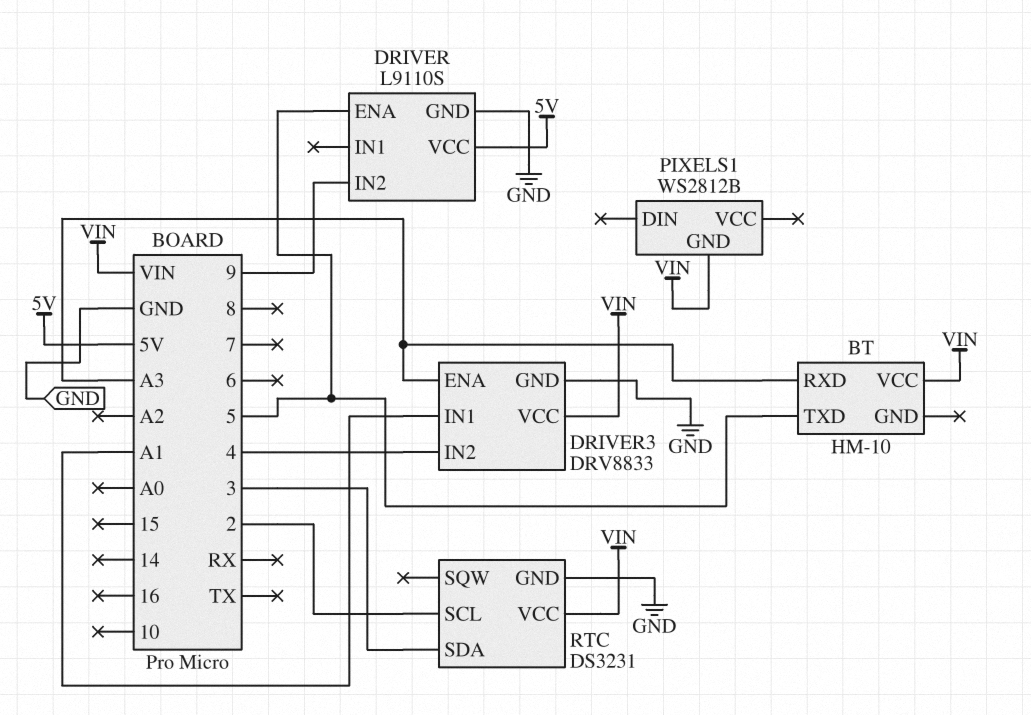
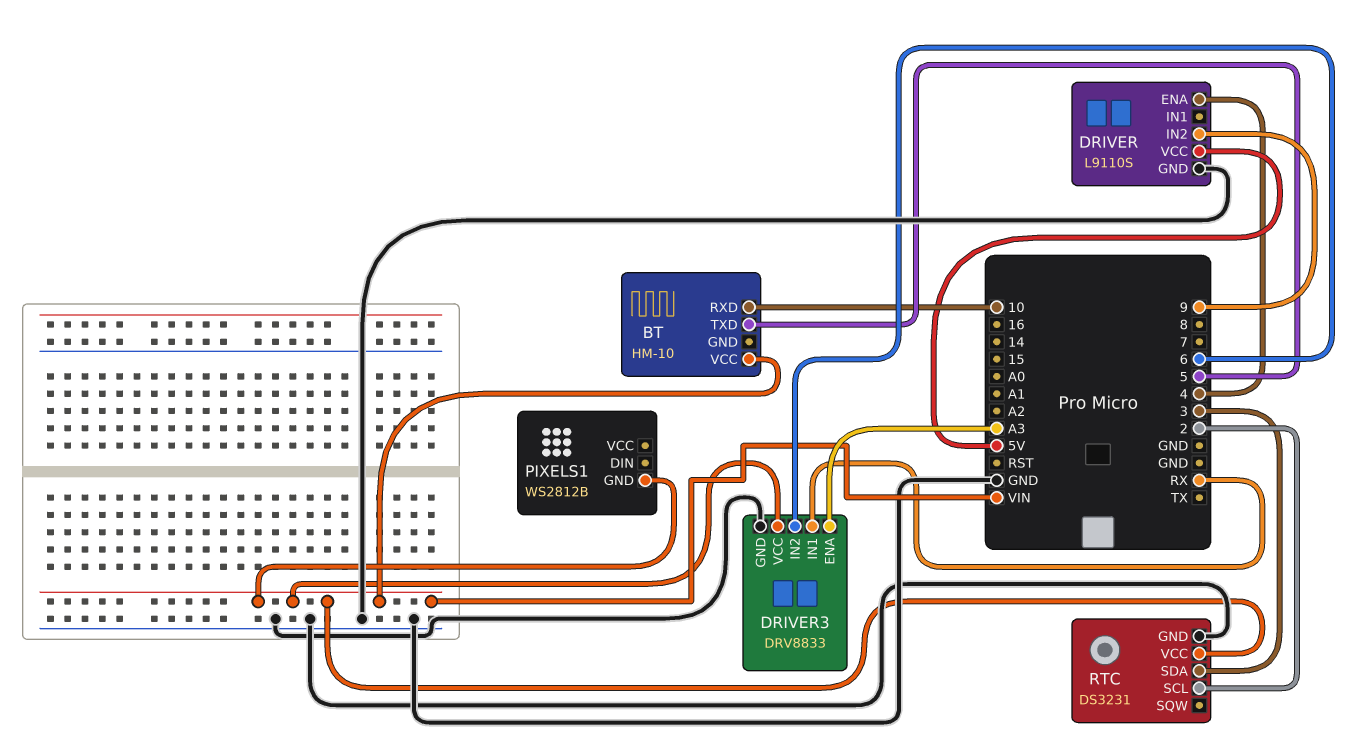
BT pin RXD: A3 -> 10
DRIVER pin ENA: 5 -> 4
DRIVER3 pin IN1: A1 -> RX
DRIVER3 pin IN2: 4 -> 6

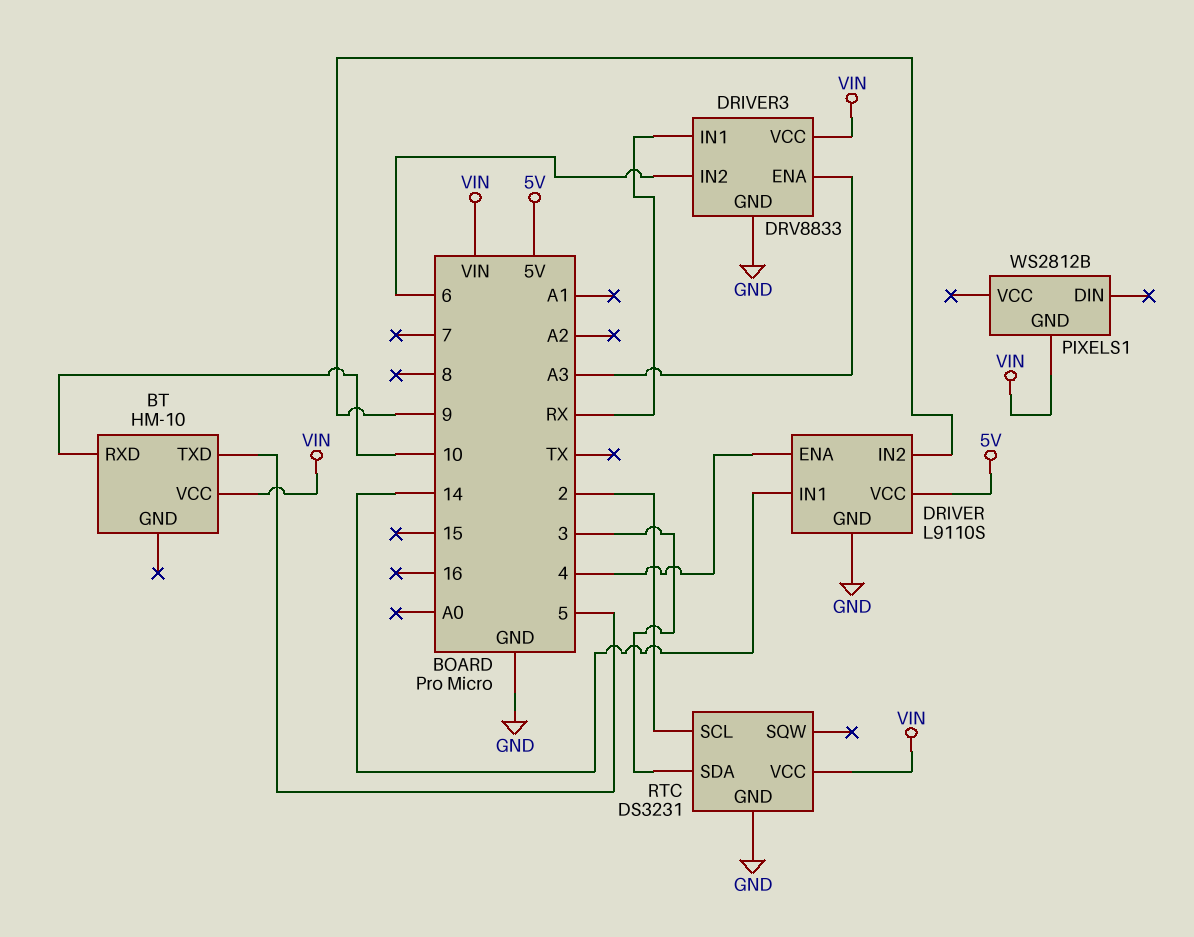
DRIVER pin IN1: none -> 14

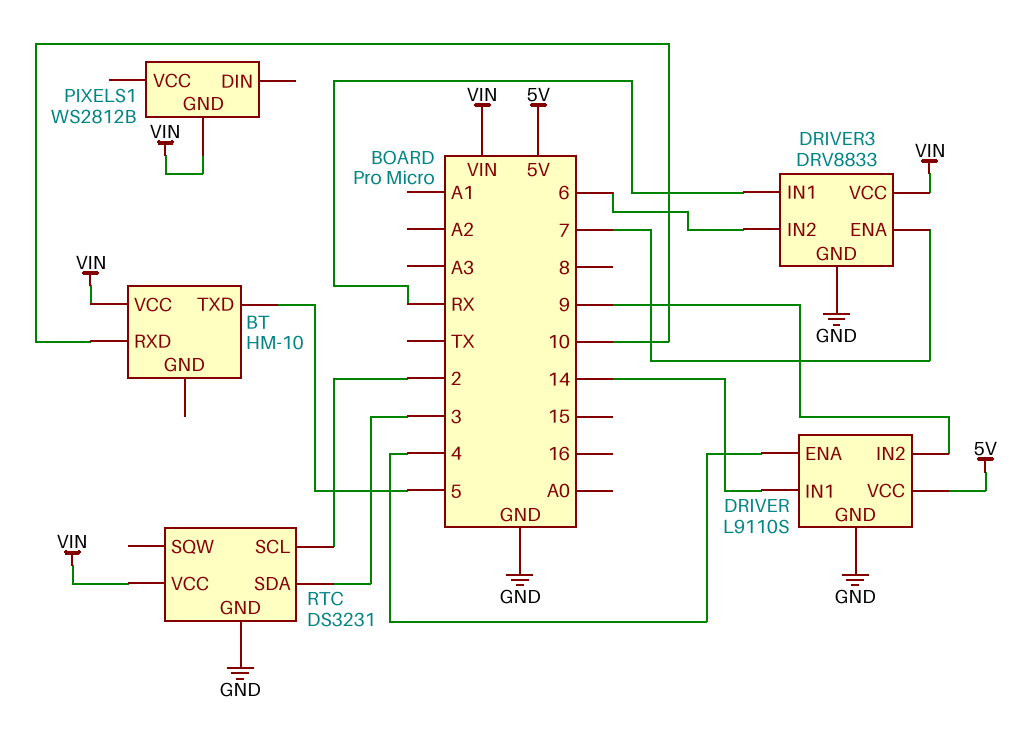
DRIVER3 pin ENA: A3 -> 7

